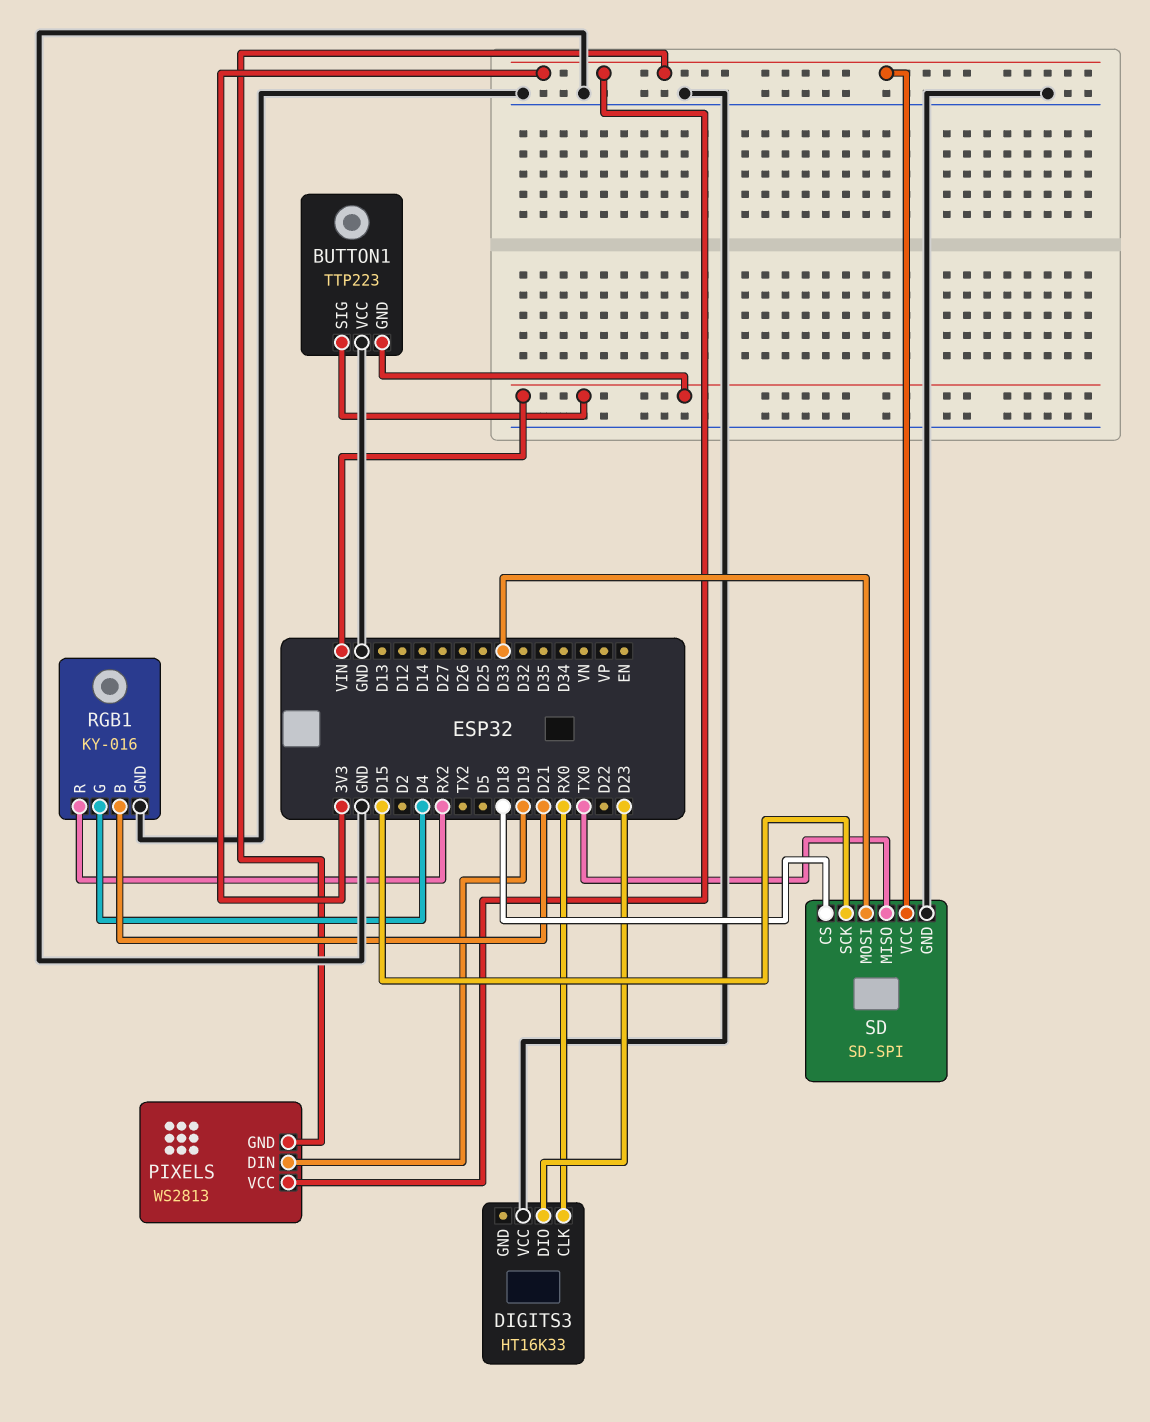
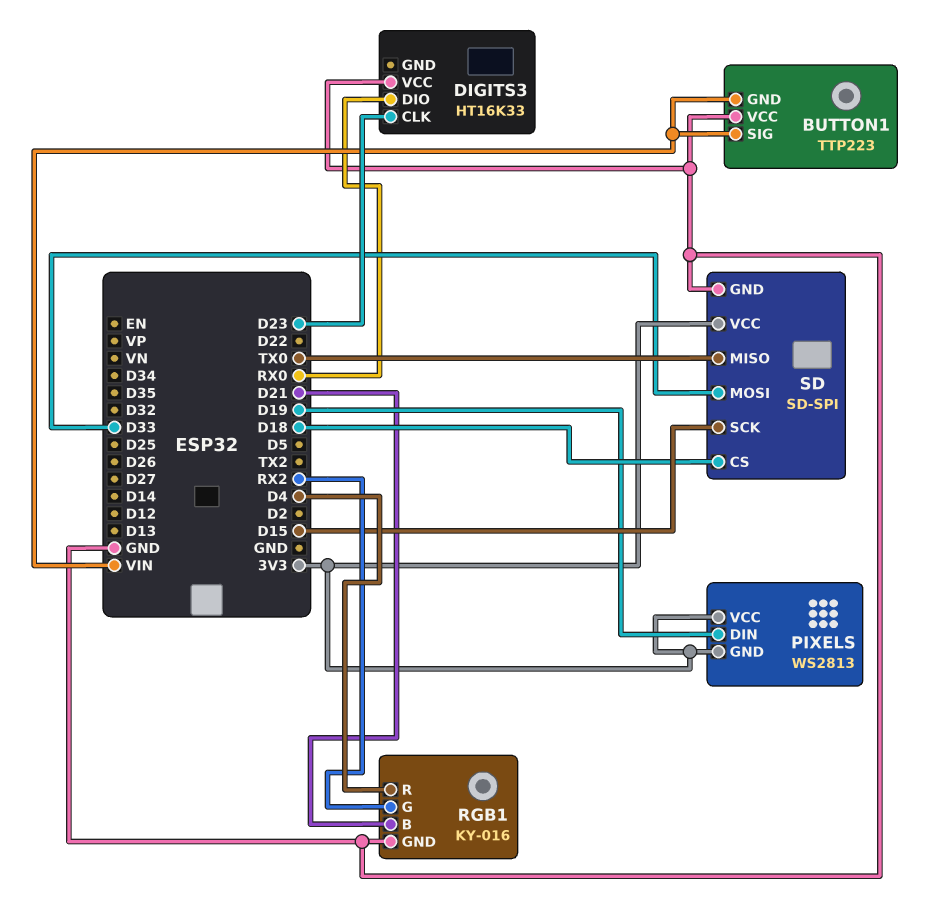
DIGITS3 pin CLK: RX0 -> D23
DIGITS3 pin DIO: D23 -> RX0
RGB1 pin G: D4 -> RX2
RGB1 pin R: RX2 -> D4

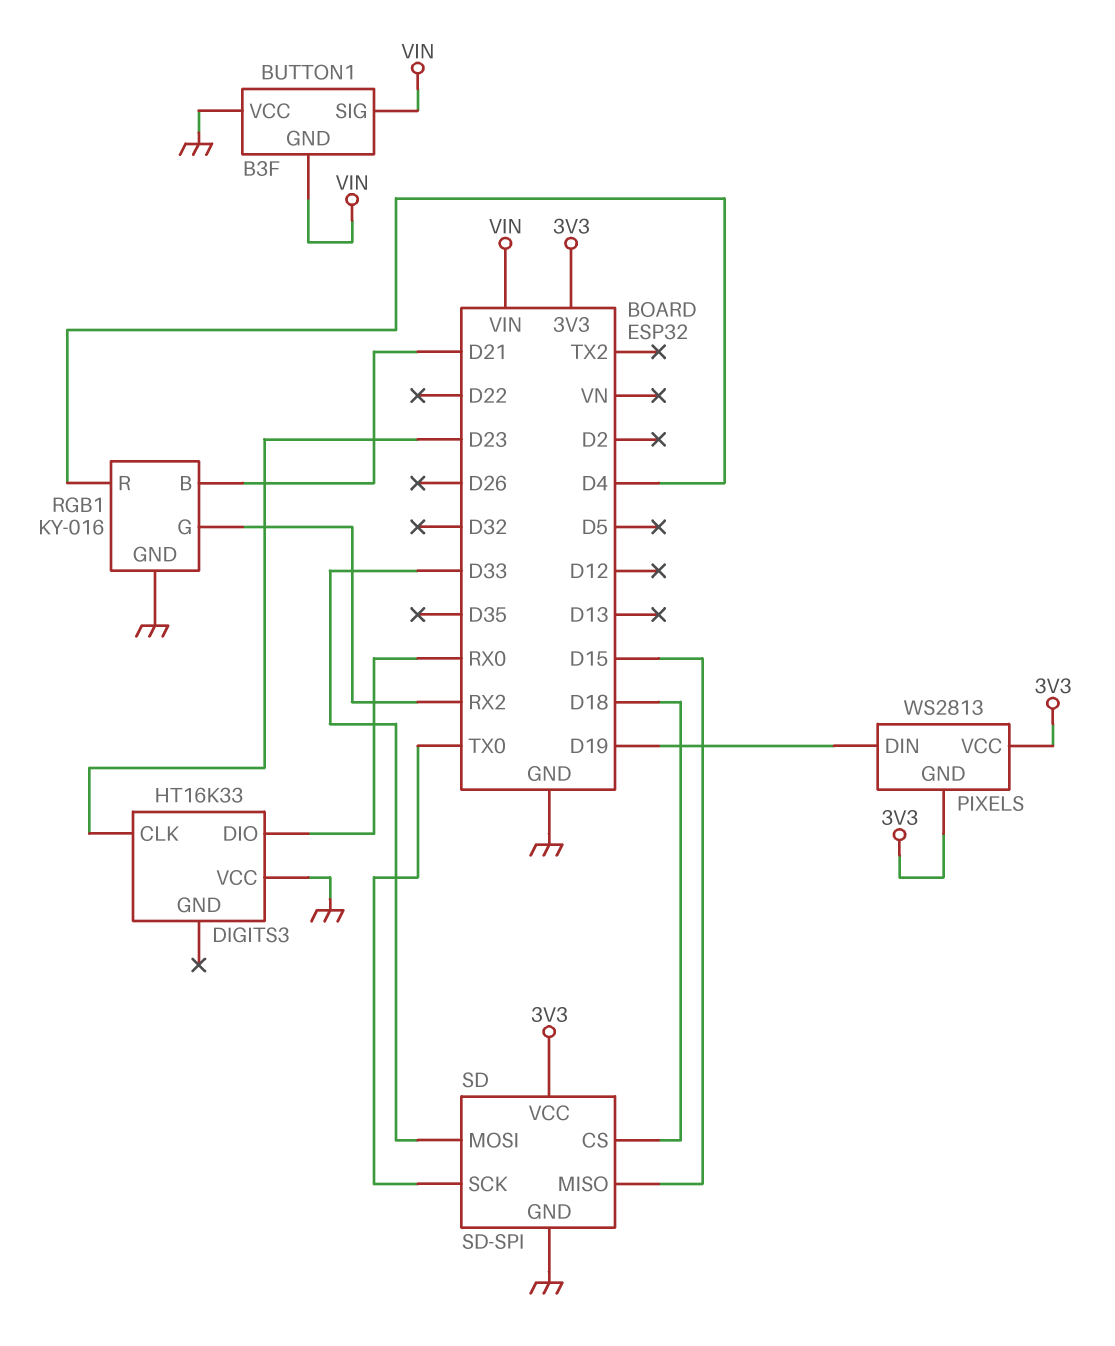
BUTTON1: TTP223 -> B3F
SD pin MISO: TX0 -> D15
SD pin SCK: D15 -> TX0

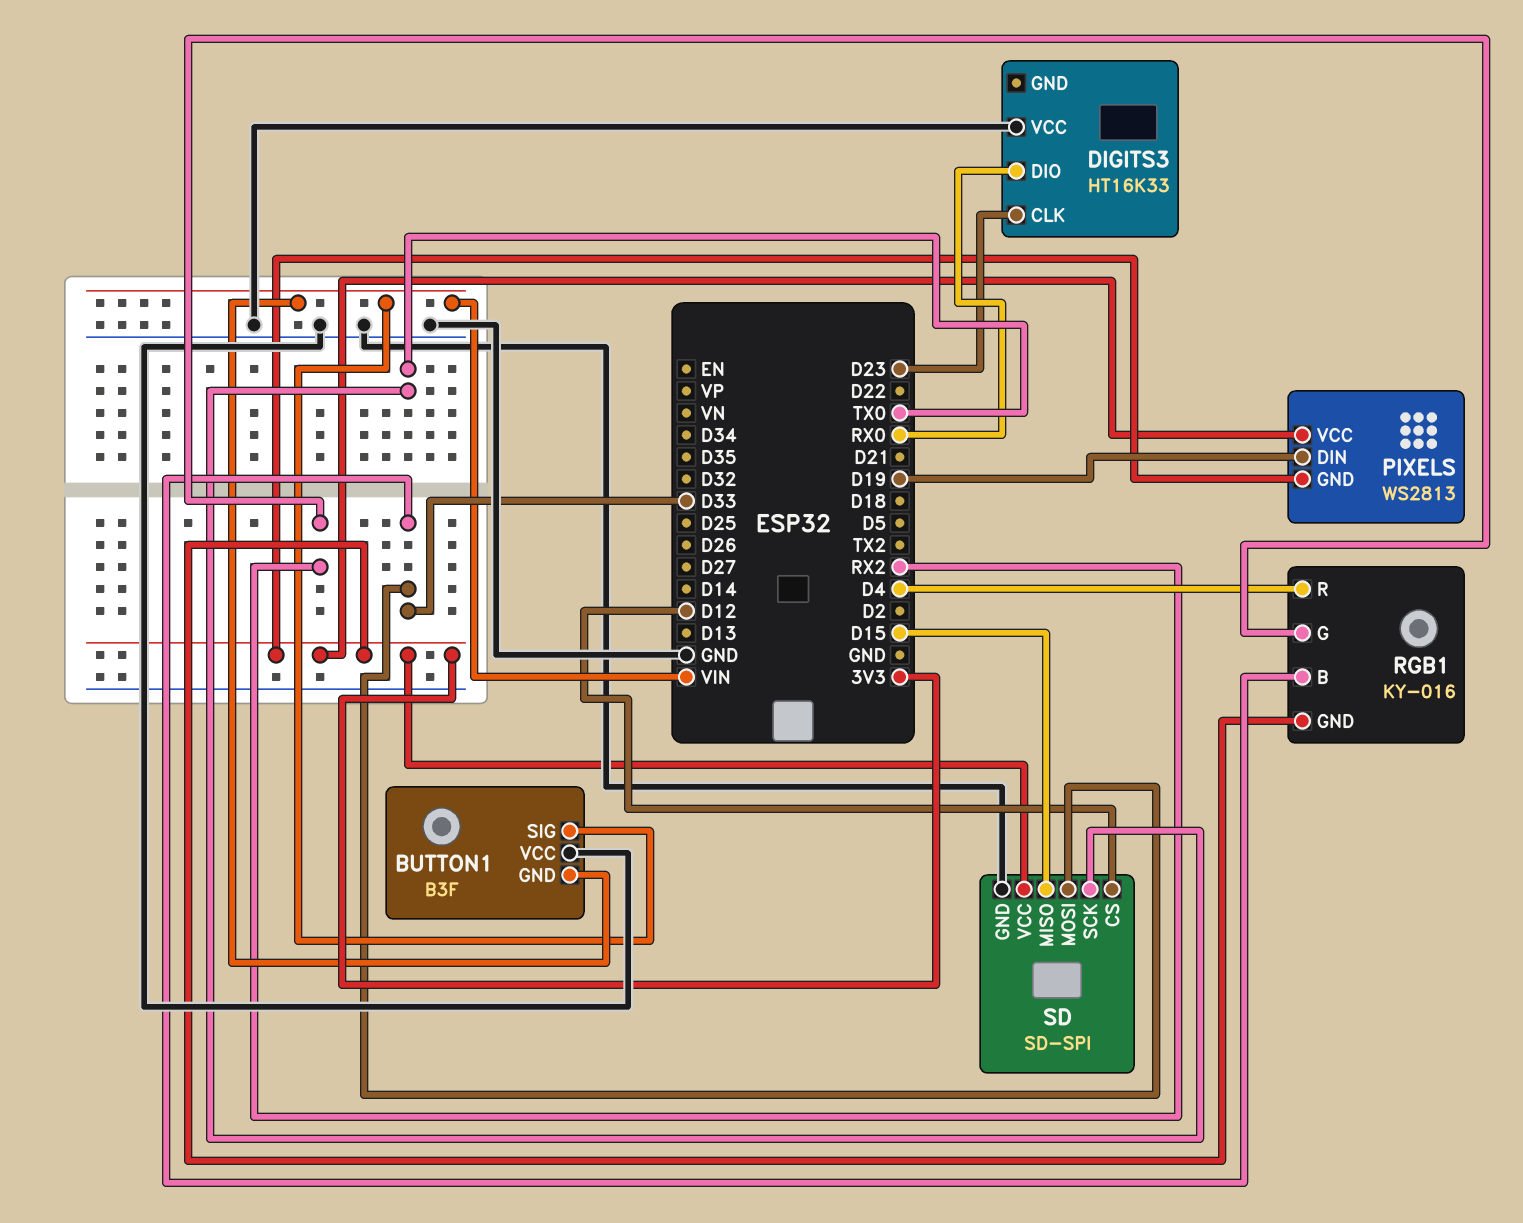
RGB1 pin B: D21 -> D33
RGB1 pin GND: GND -> 3V3
SD pin CS: D18 -> D12

